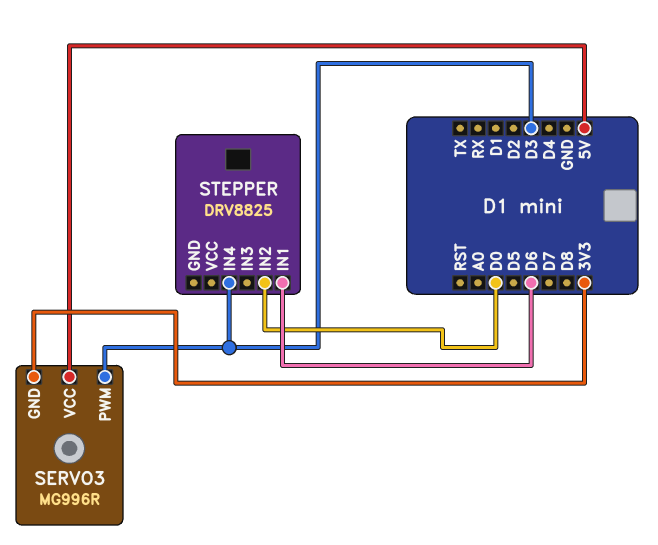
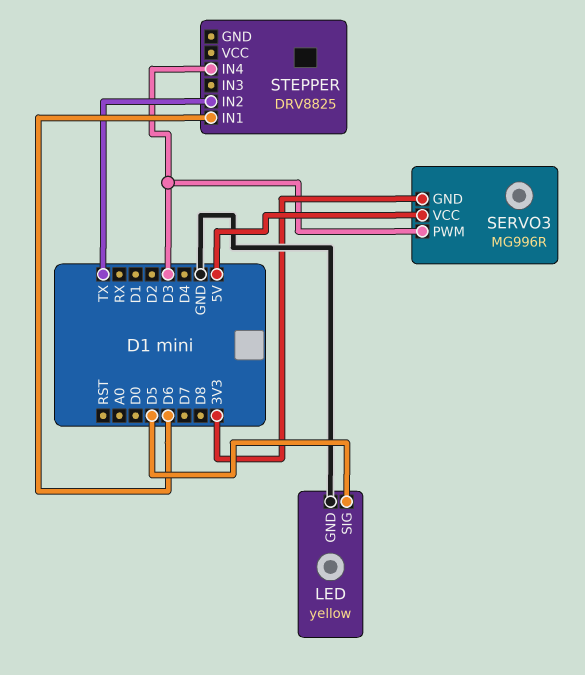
LED: none -> yellow
LED pin GND: none -> GND
LED pin SIG: none -> D5
STEPPER pin IN2: D0 -> TX

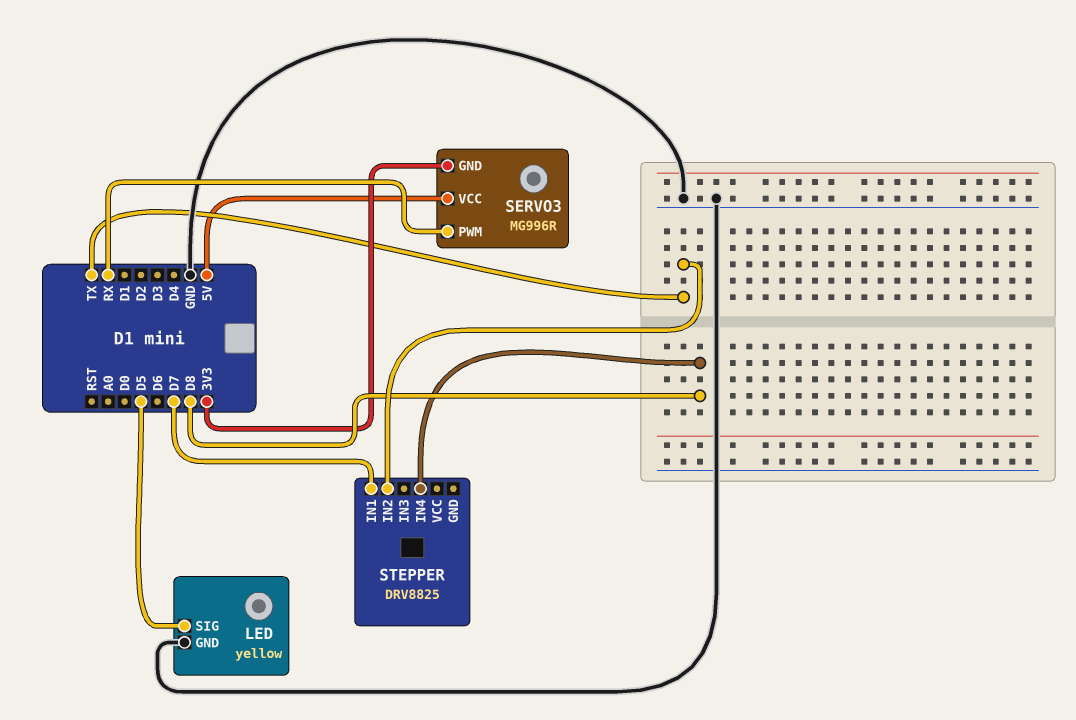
SERVO3 pin PWM: D3 -> RX
STEPPER pin IN1: D6 -> D7
STEPPER pin IN4: D3 -> D8

